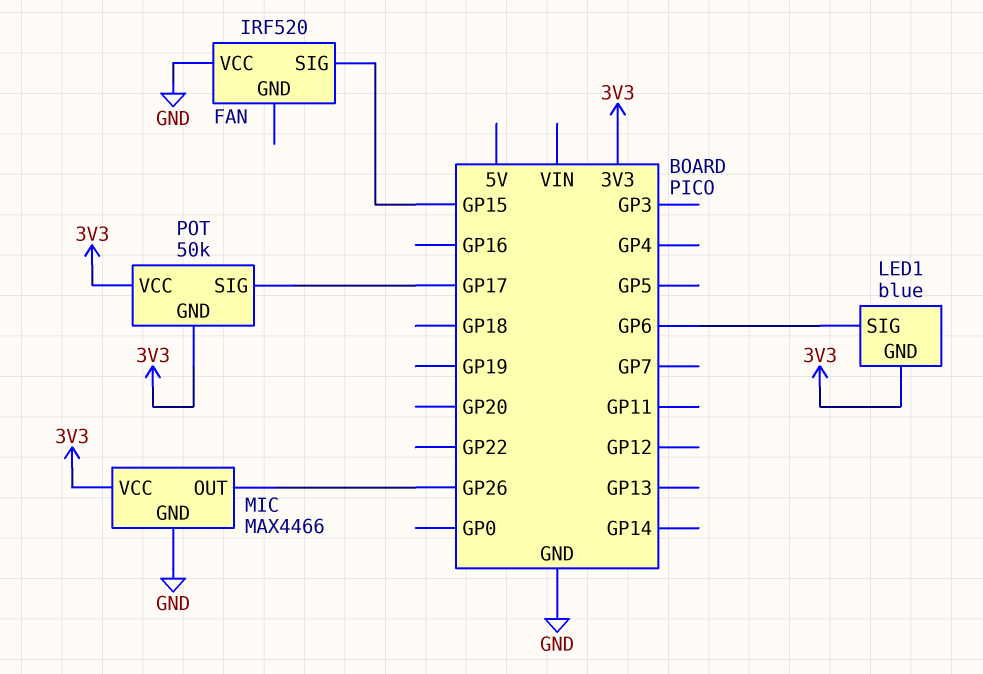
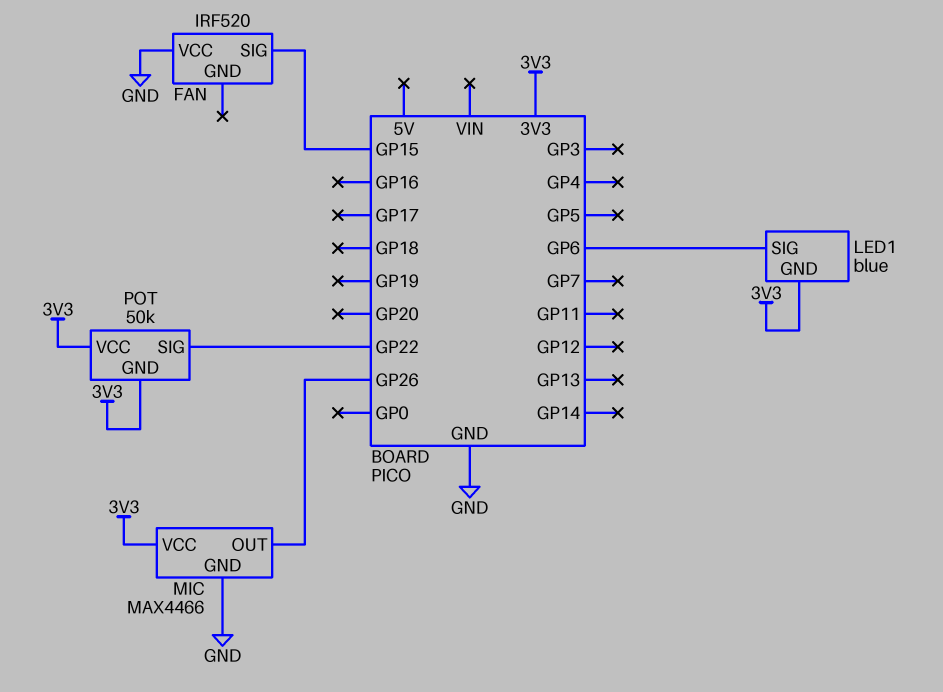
POT pin SIG: GP17 -> GP22

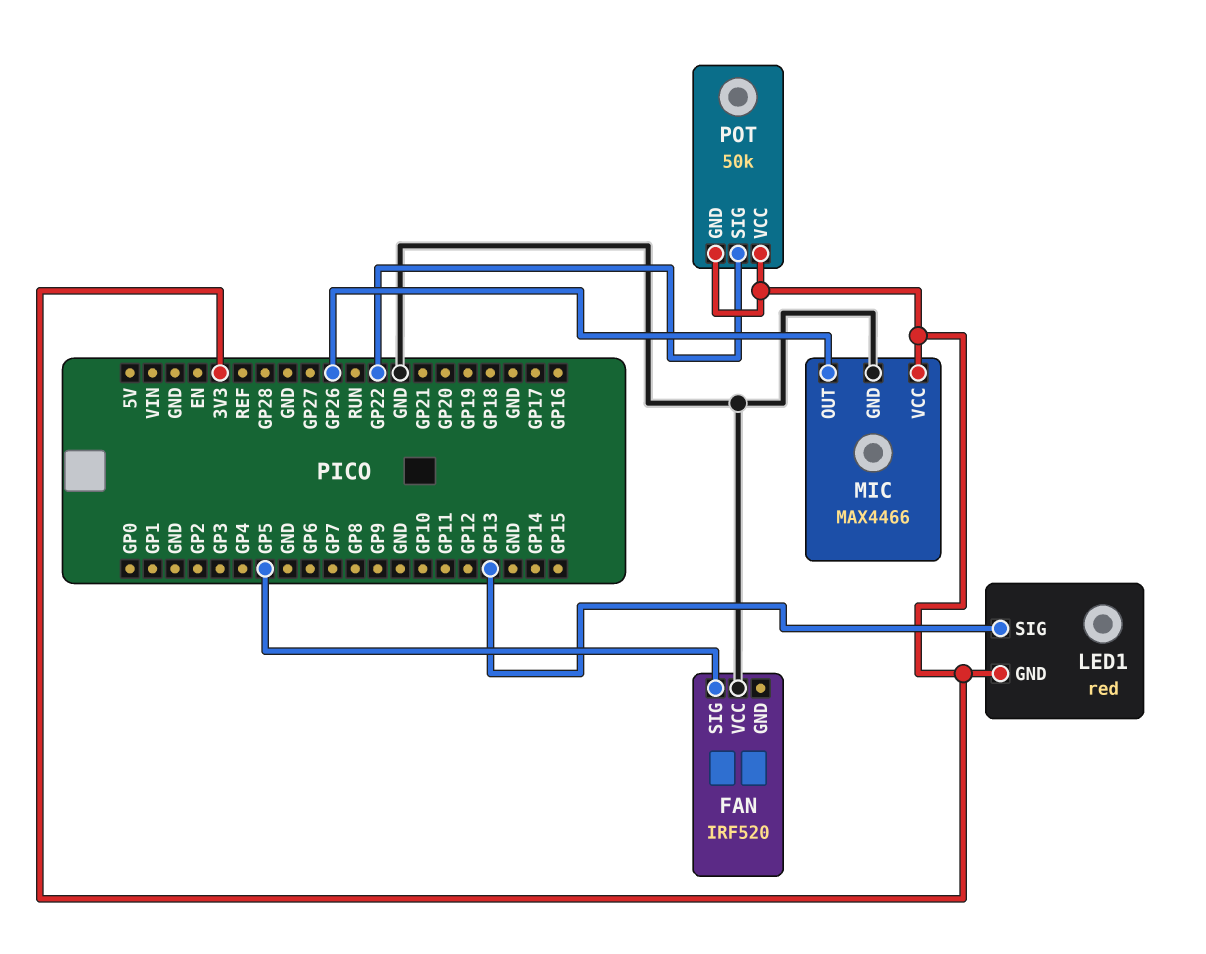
FAN pin SIG: GP15 -> GP5
LED1: blue -> red
LED1 pin SIG: GP6 -> GP13

